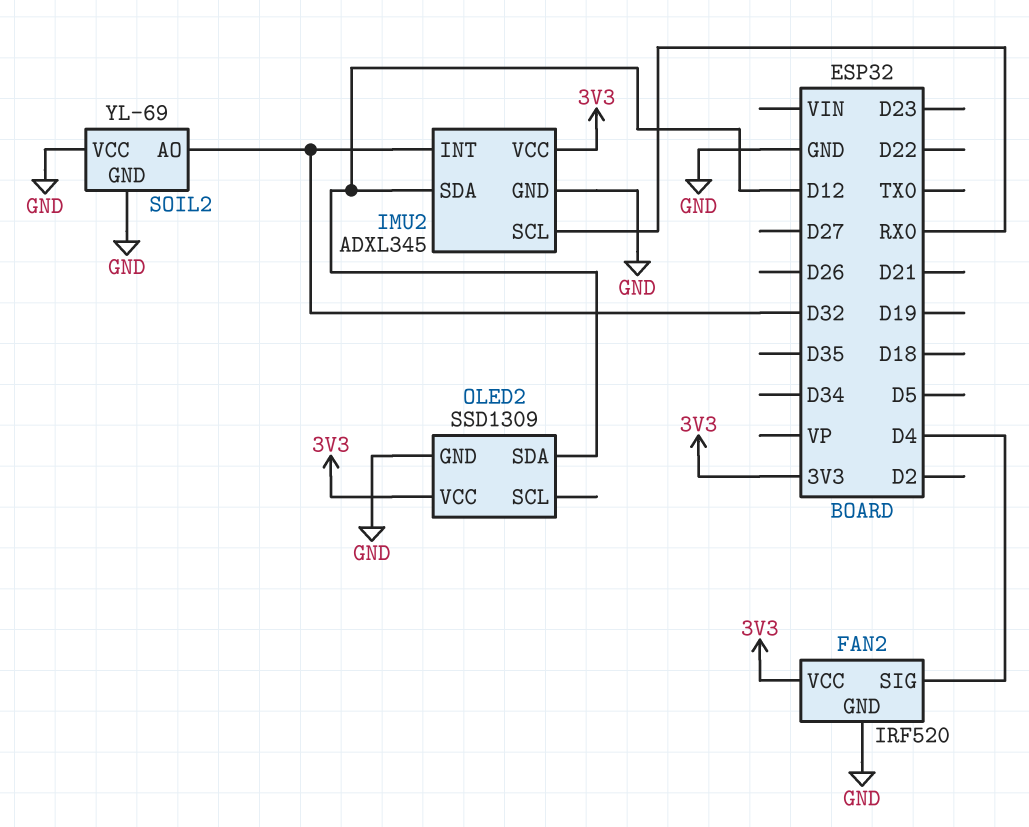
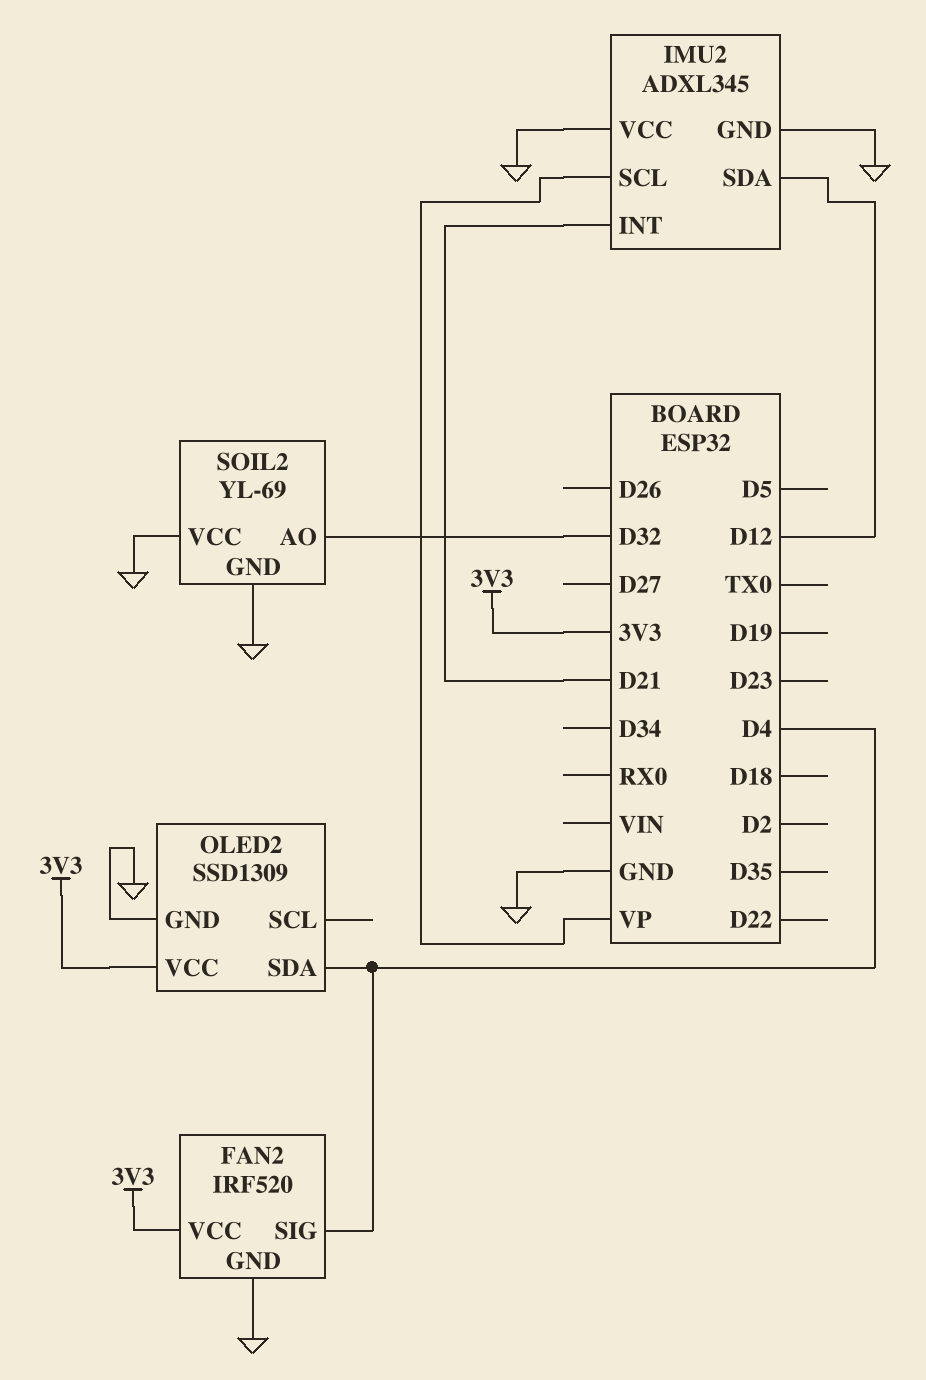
IMU2 pin INT: D32 -> D21
IMU2 pin SCL: RX0 -> VP
IMU2 pin VCC: 3V3 -> GND
OLED2 pin SDA: D12 -> D4

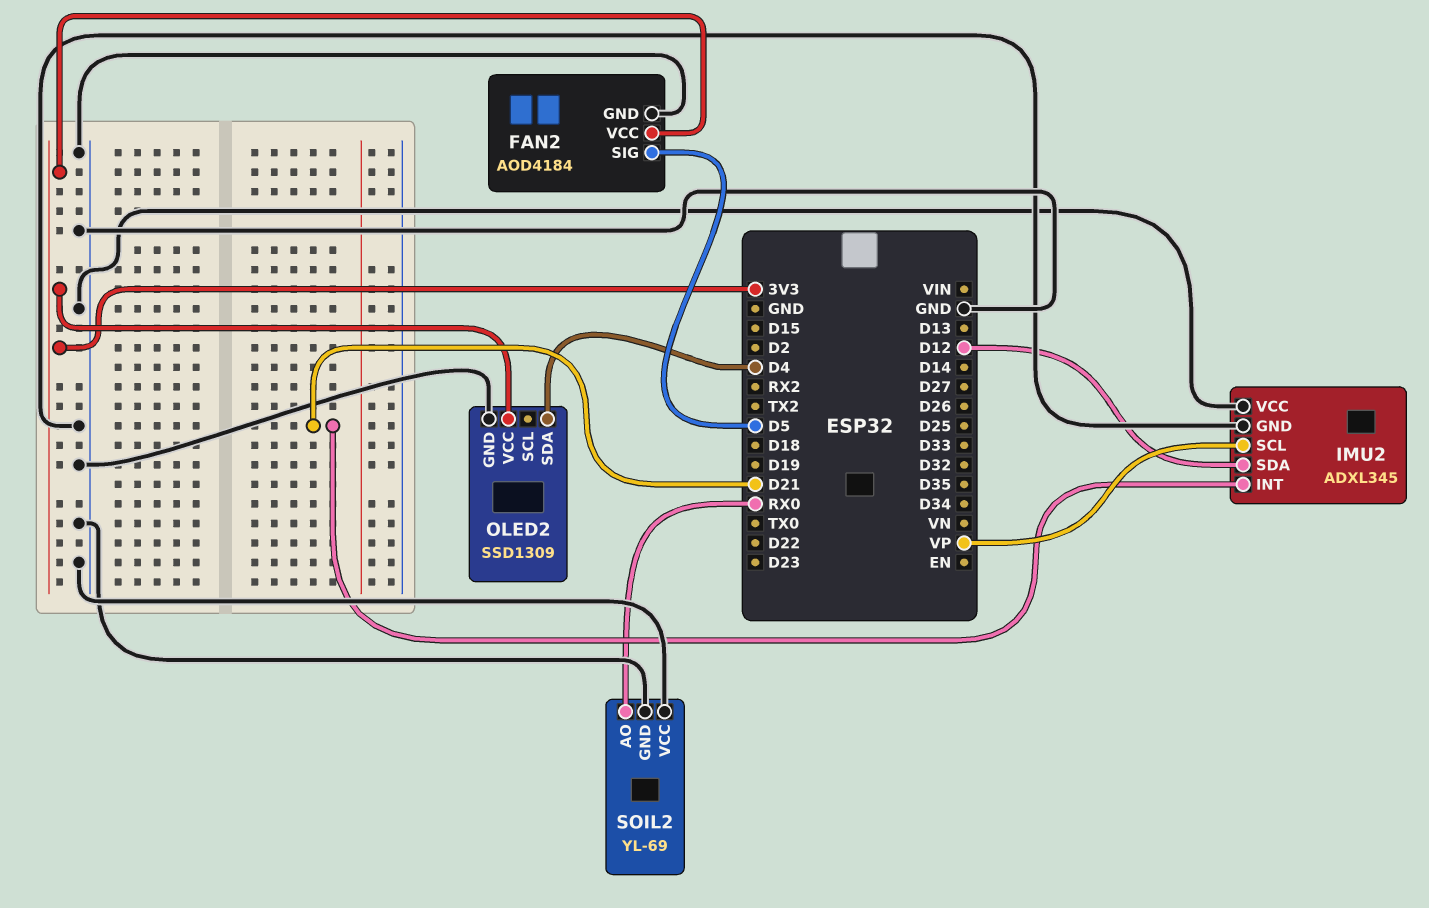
FAN2: IRF520 -> AOD4184
FAN2 pin SIG: D4 -> D5
SOIL2 pin AO: D32 -> RX0

